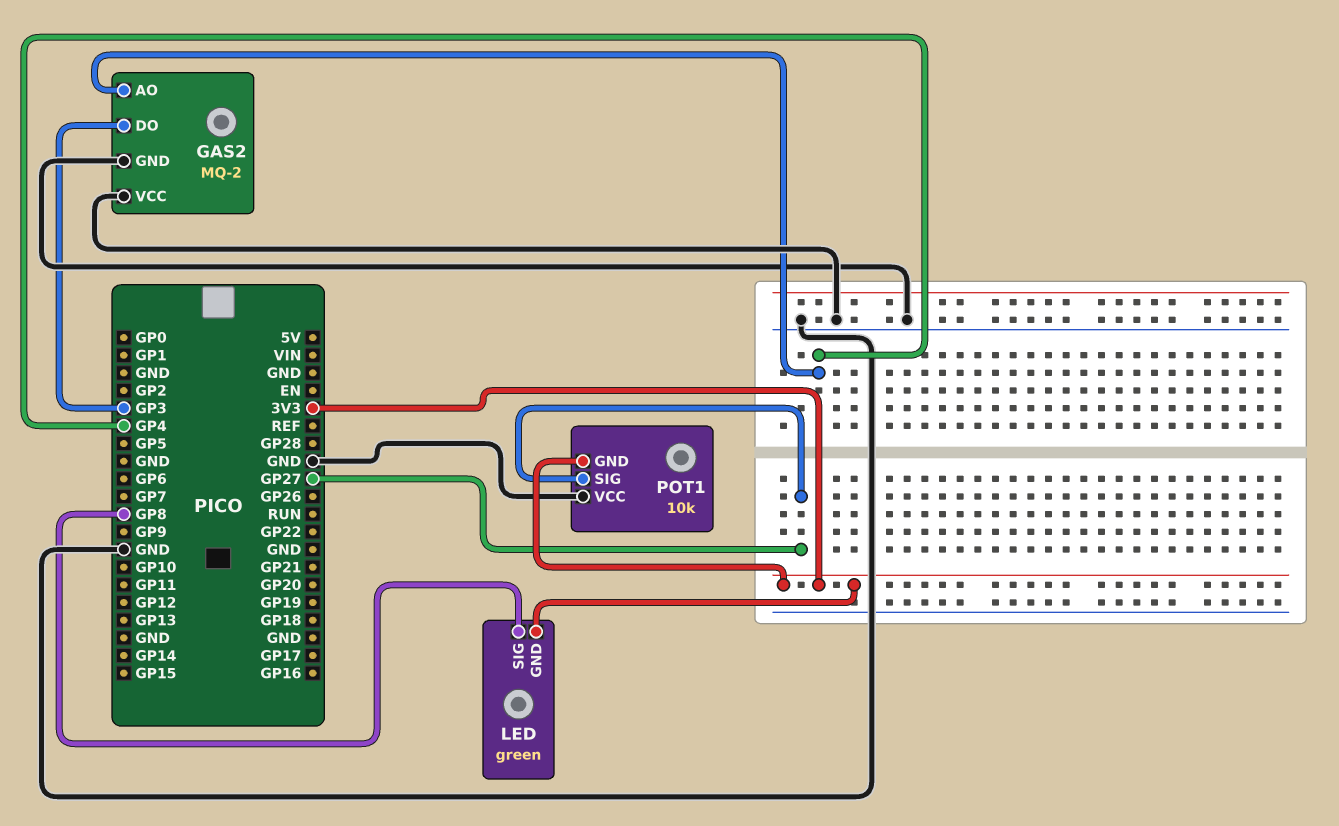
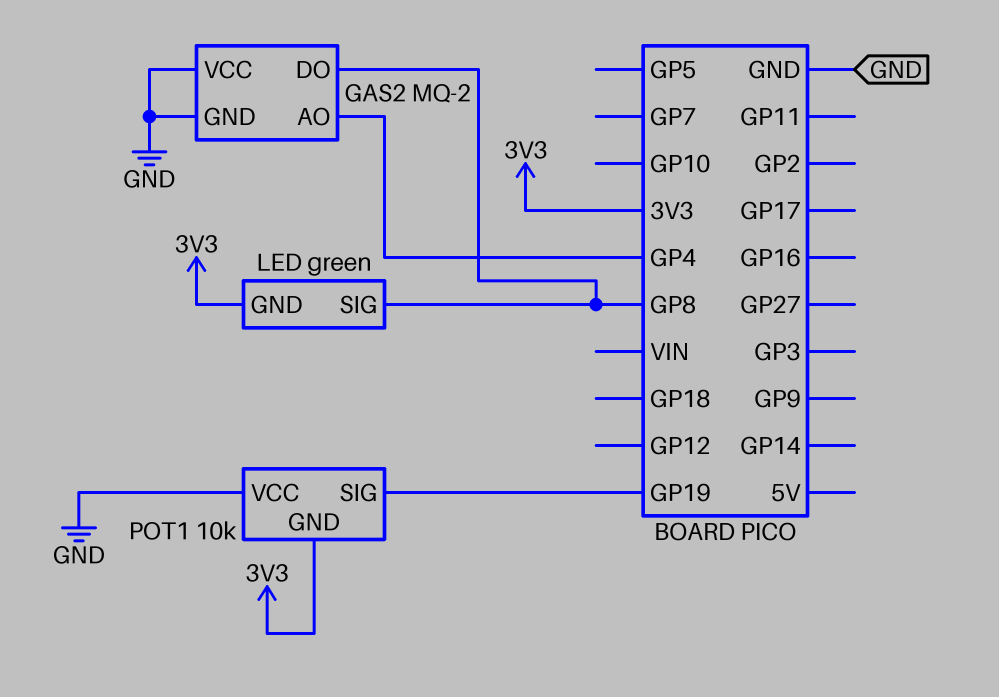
GAS2 pin DO: GP3 -> GP8
POT1 pin SIG: GP27 -> GP19

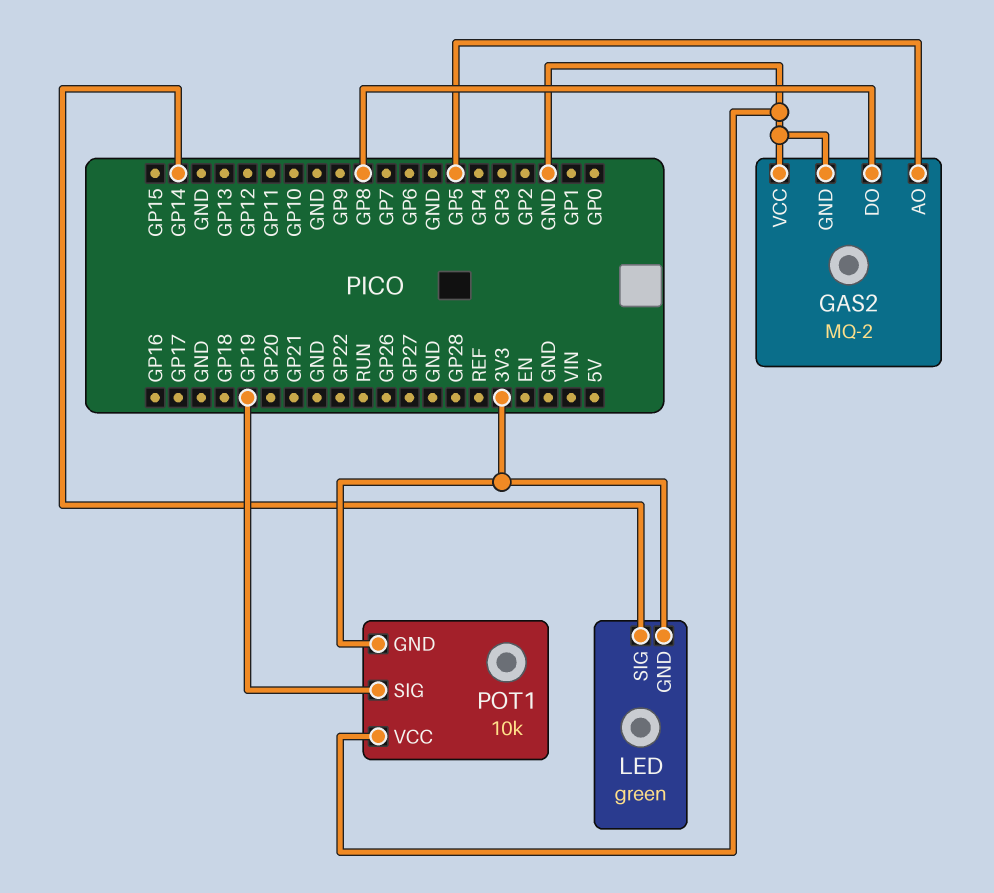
GAS2 pin AO: GP4 -> GP5
LED pin SIG: GP8 -> GP14

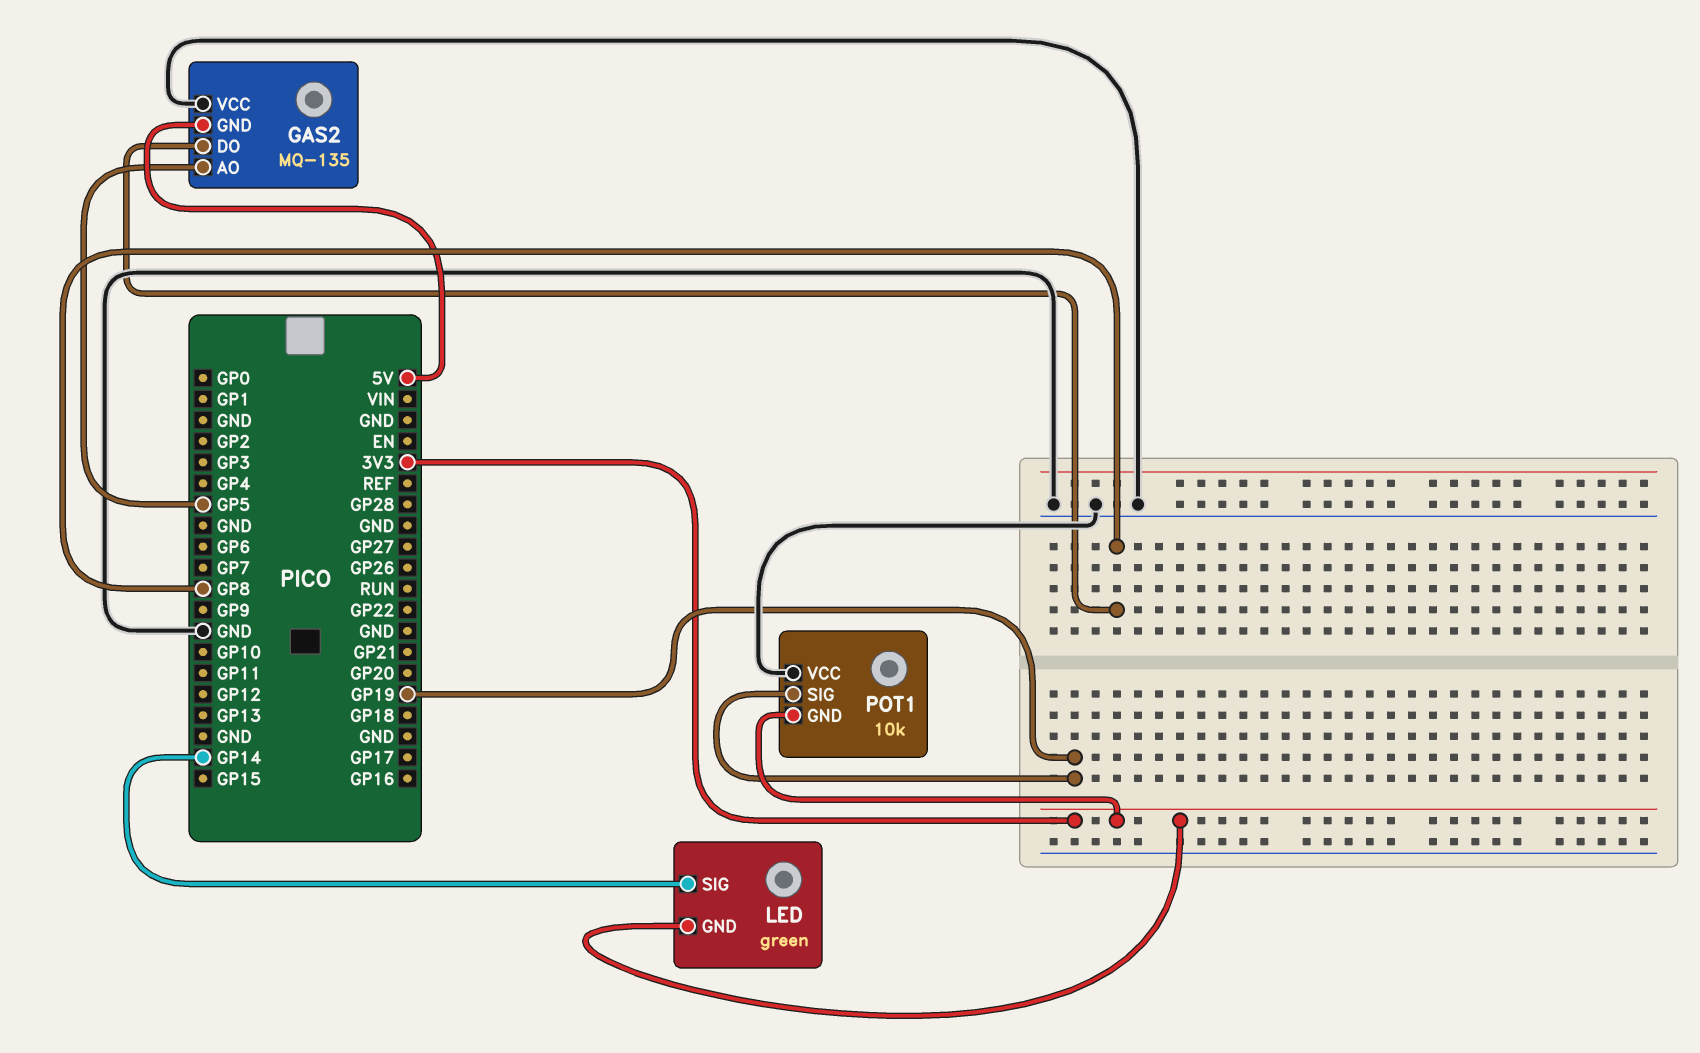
GAS2: MQ-2 -> MQ-135
GAS2 pin GND: GND -> 5V

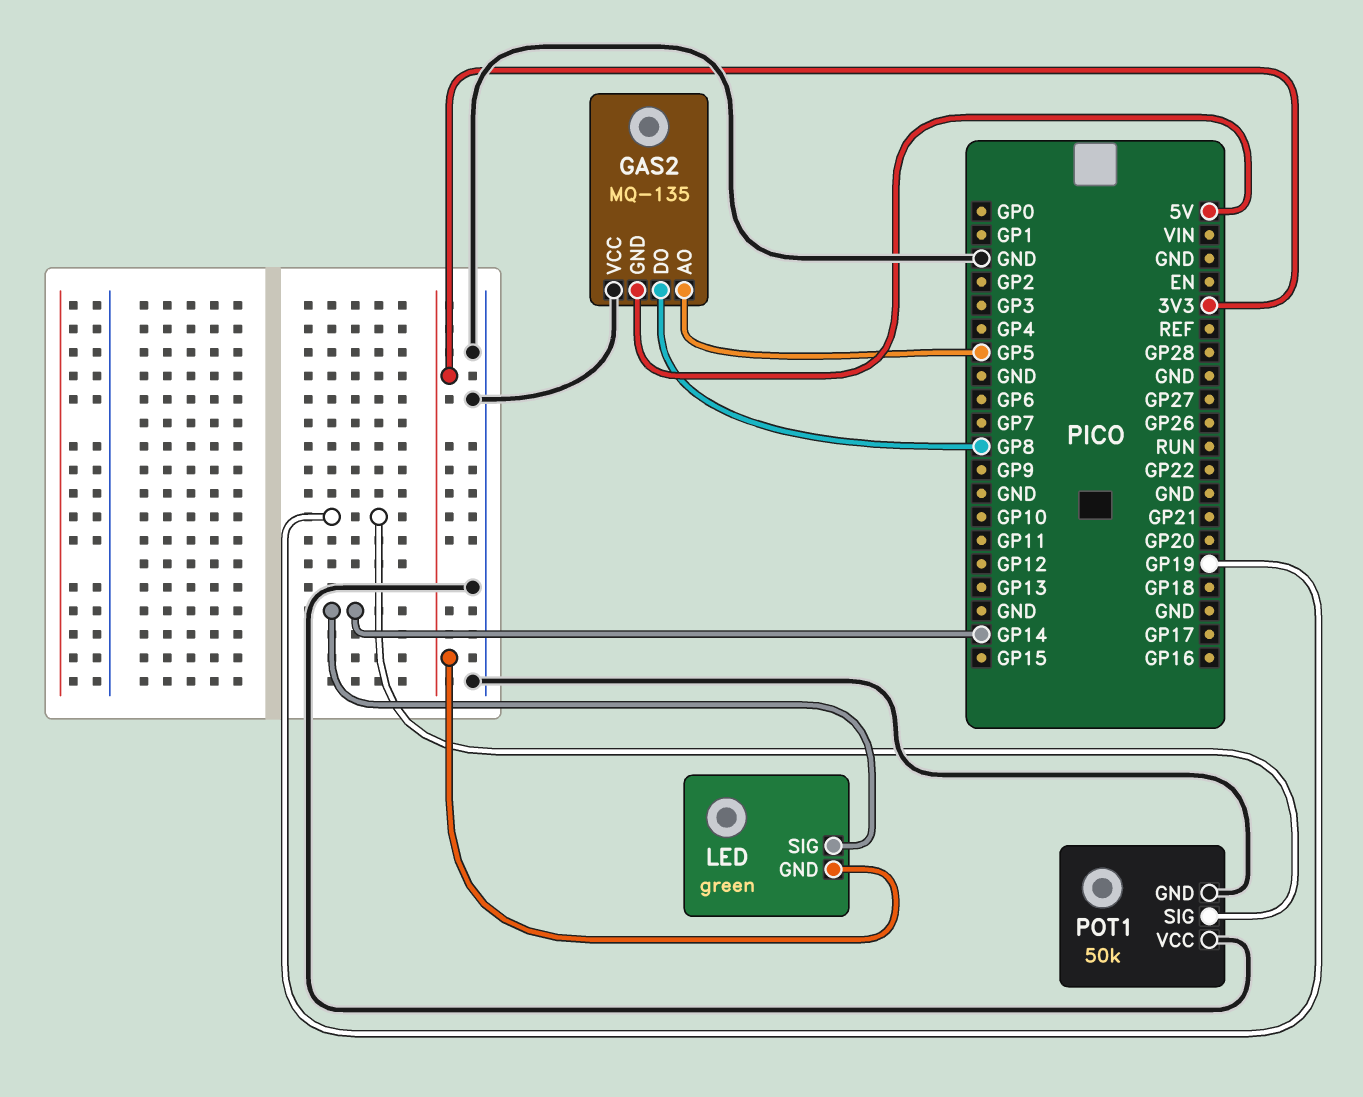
POT1: 10k -> 50k
POT1 pin GND: 3V3 -> GND

